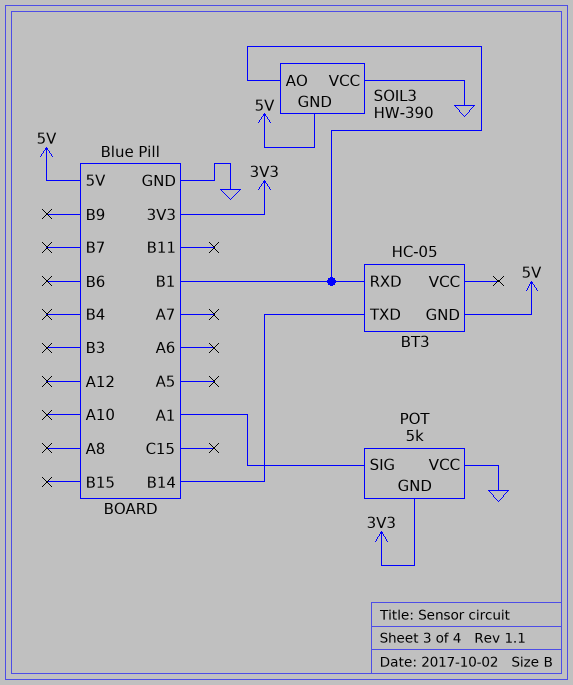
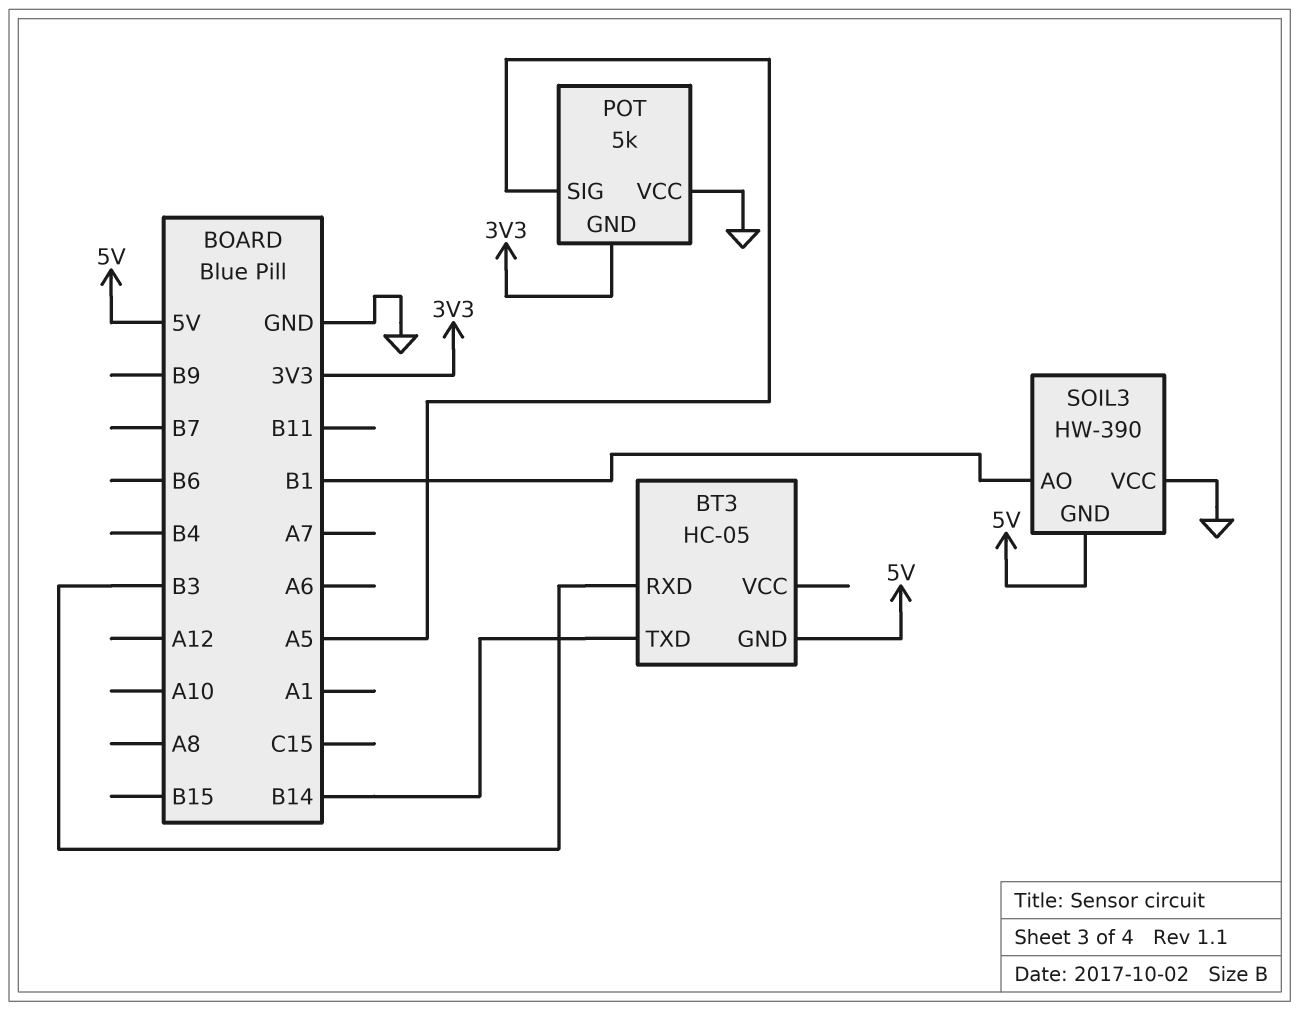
BT3 pin RXD: B1 -> B3
POT pin SIG: A1 -> A5

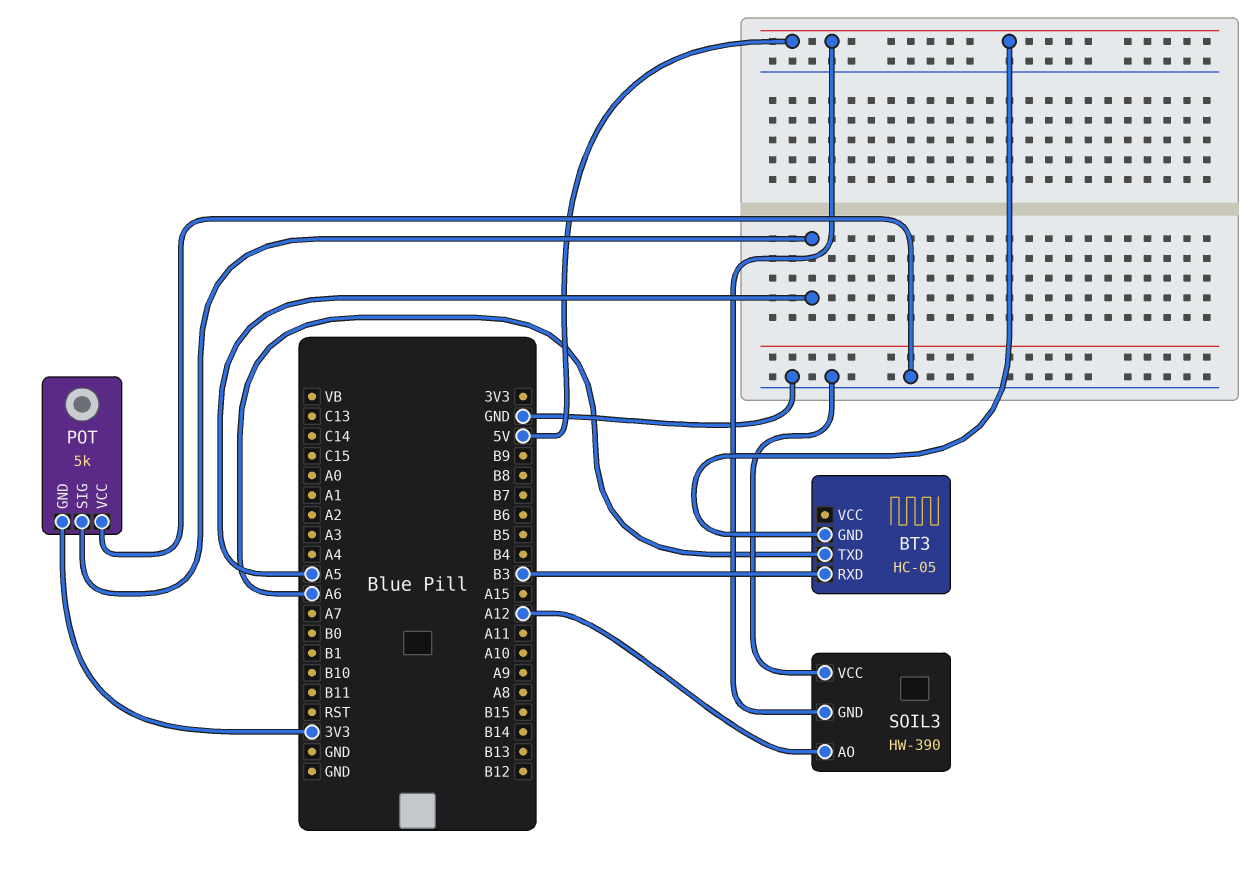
BT3 pin TXD: B14 -> A6
SOIL3 pin AO: B1 -> A12

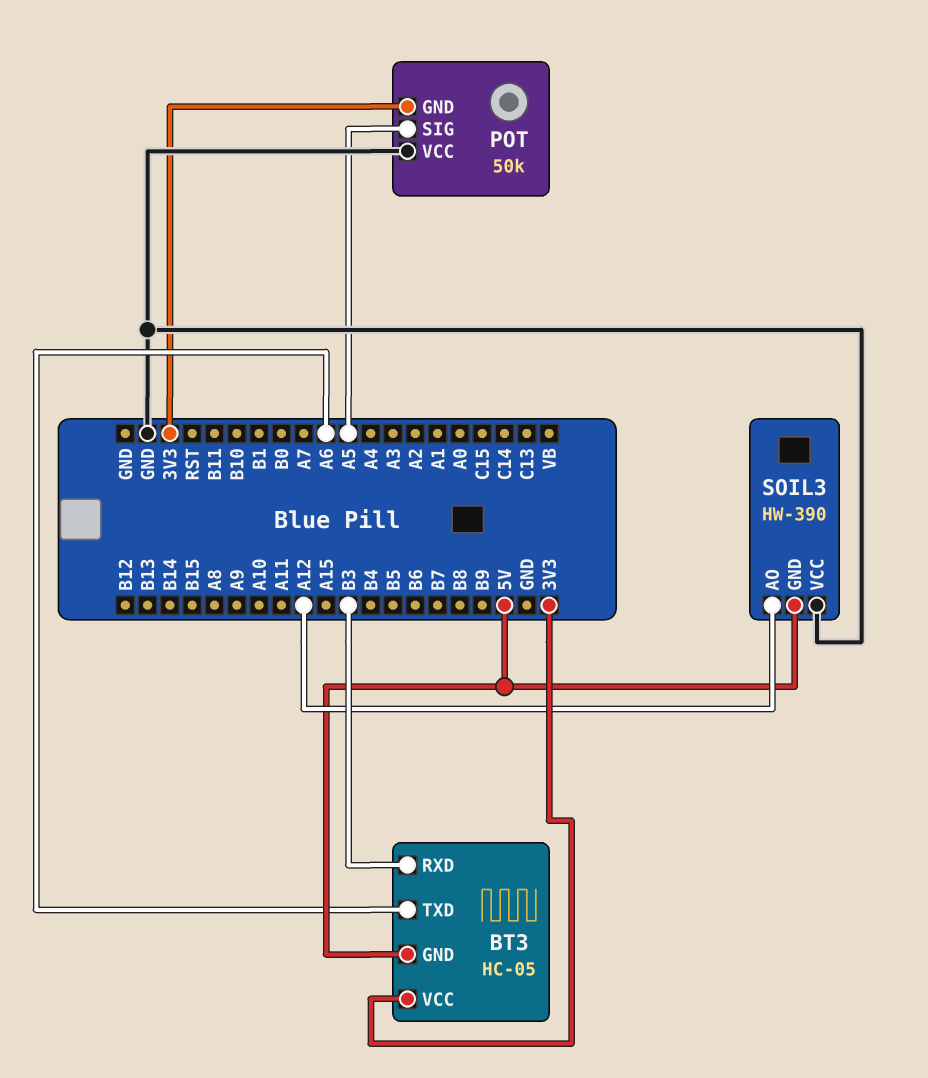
BT3 pin VCC: none -> 3V3
POT: 5k -> 50k

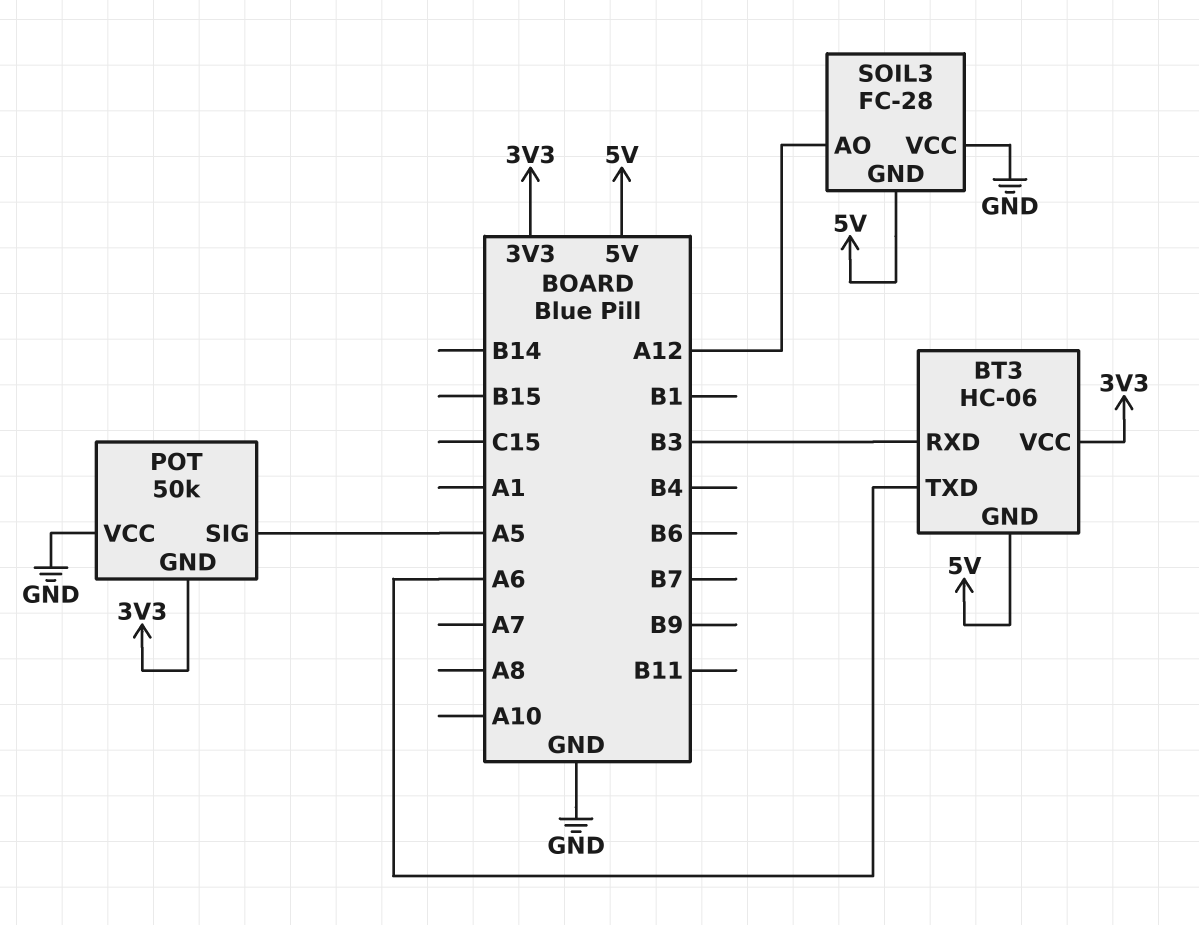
BT3: HC-05 -> HC-06
SOIL3: HW-390 -> FC-28

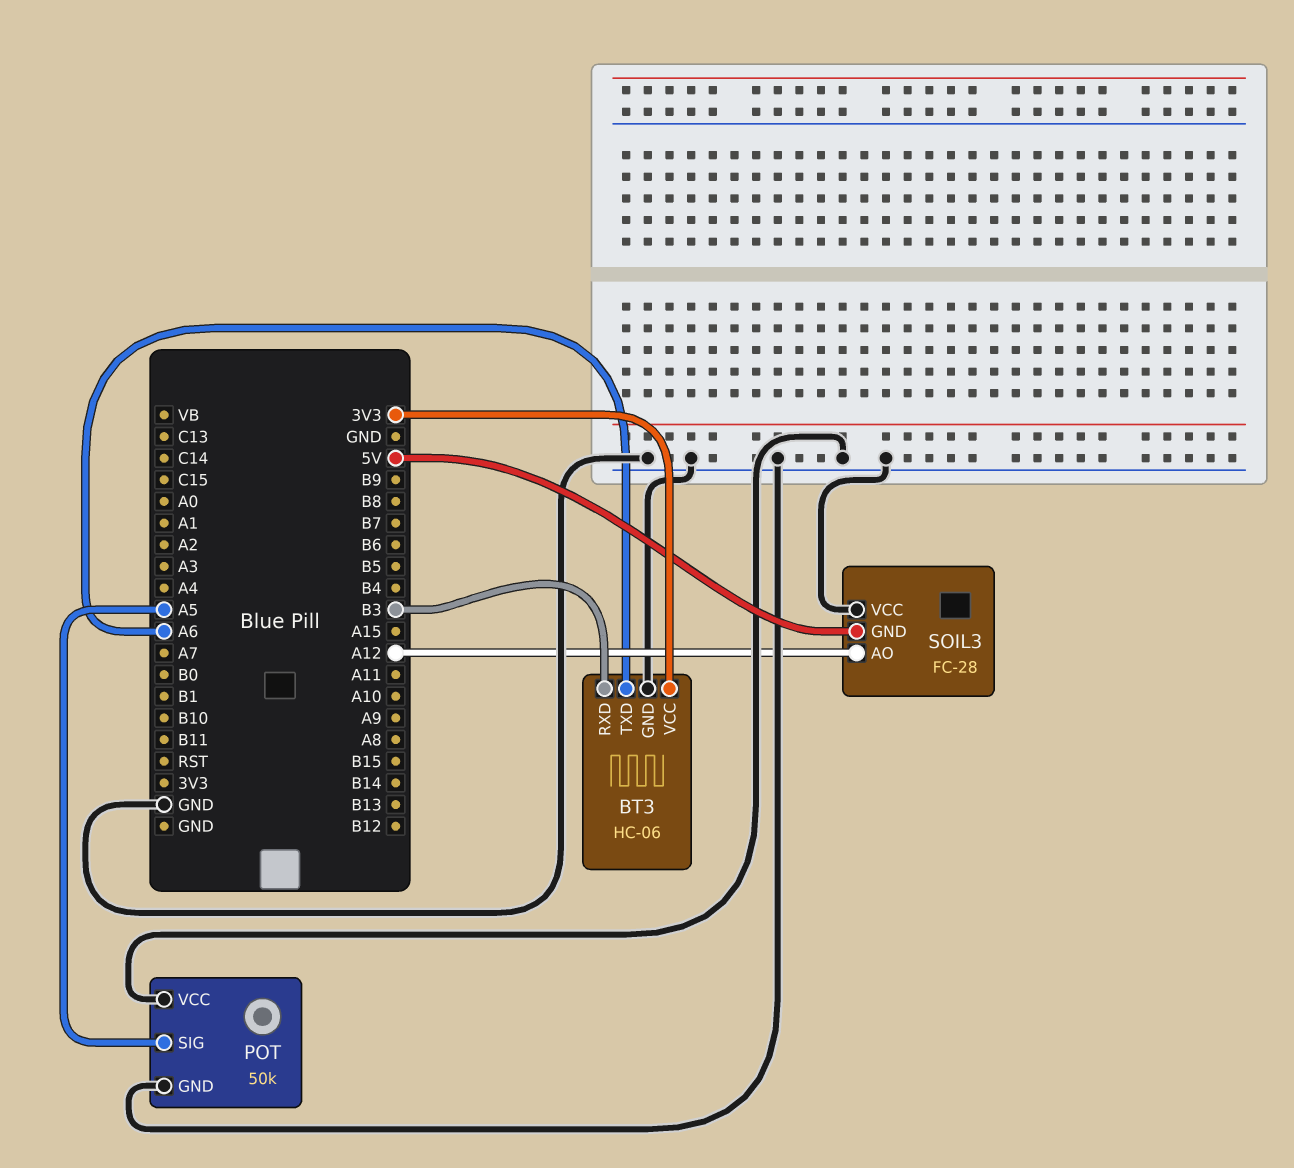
BT3 pin GND: 5V -> GND
POT pin GND: 3V3 -> GND

